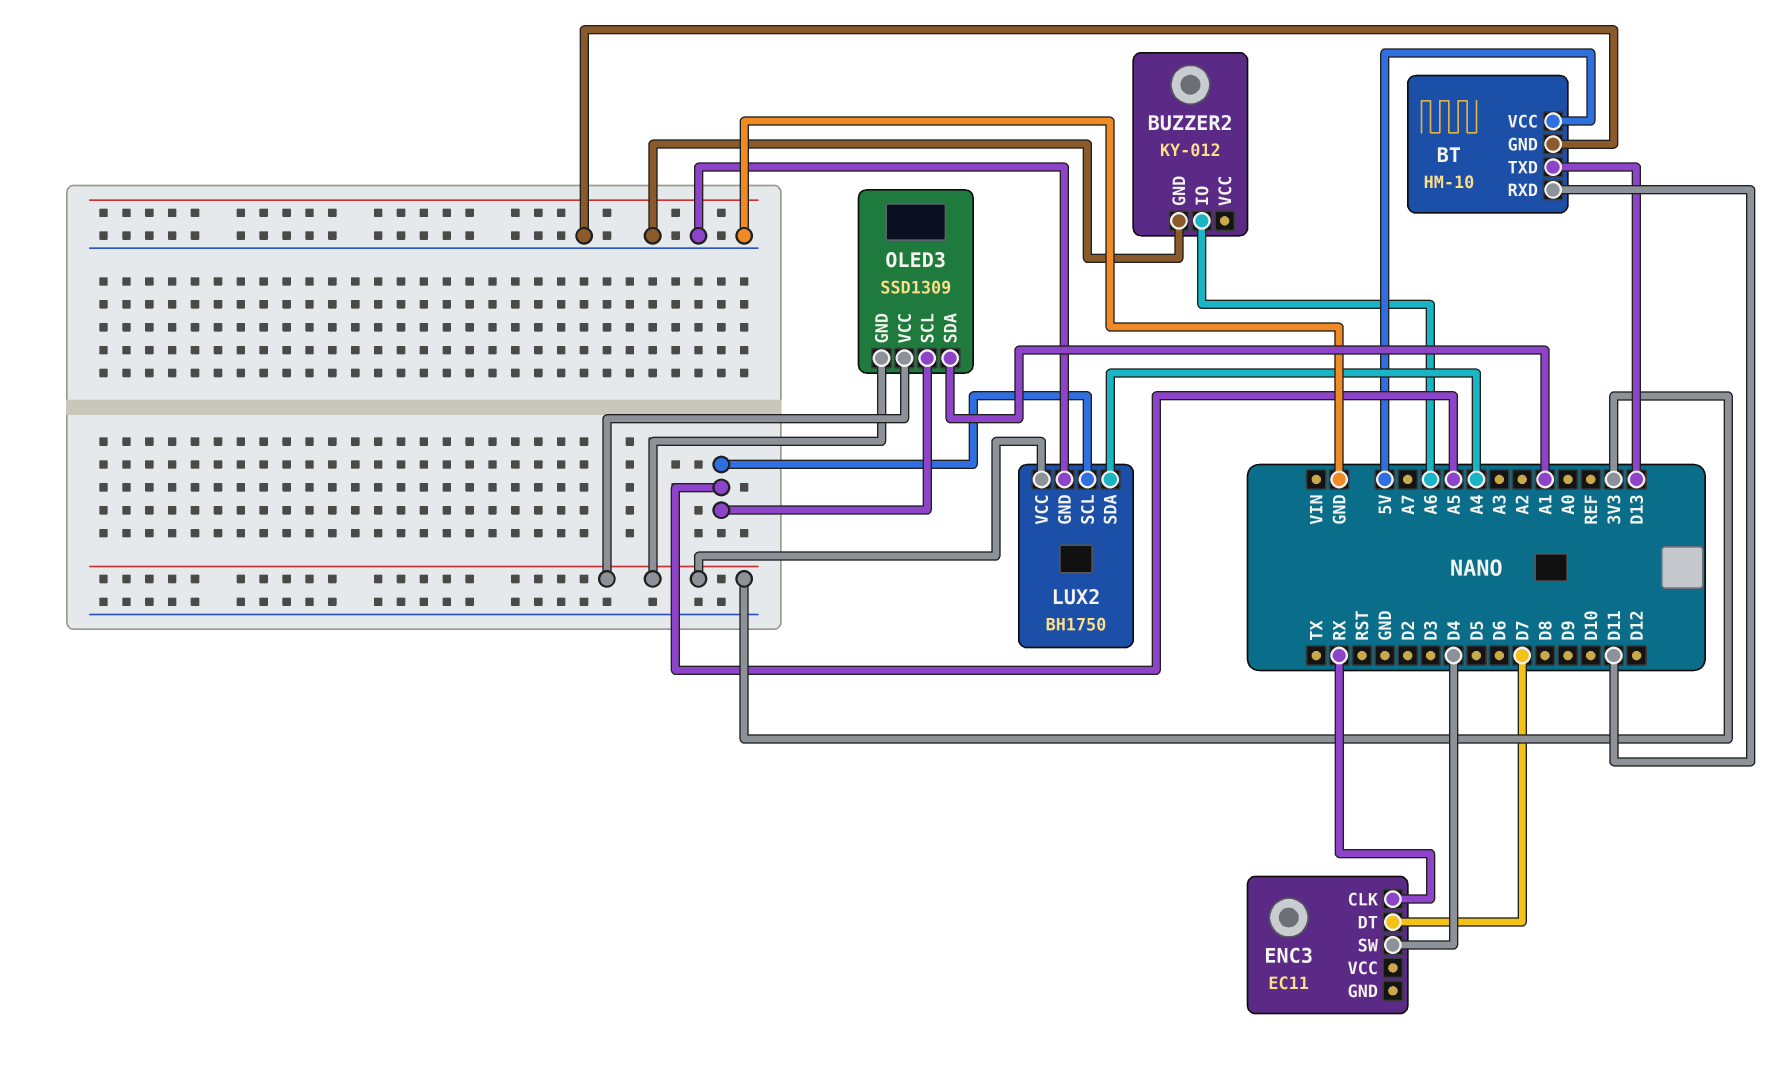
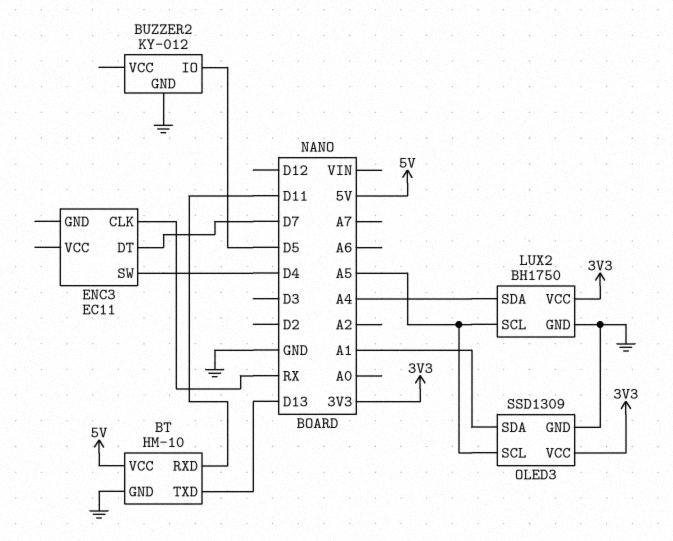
BUZZER2 pin IO: A6 -> D5
OLED3 pin GND: 3V3 -> GND

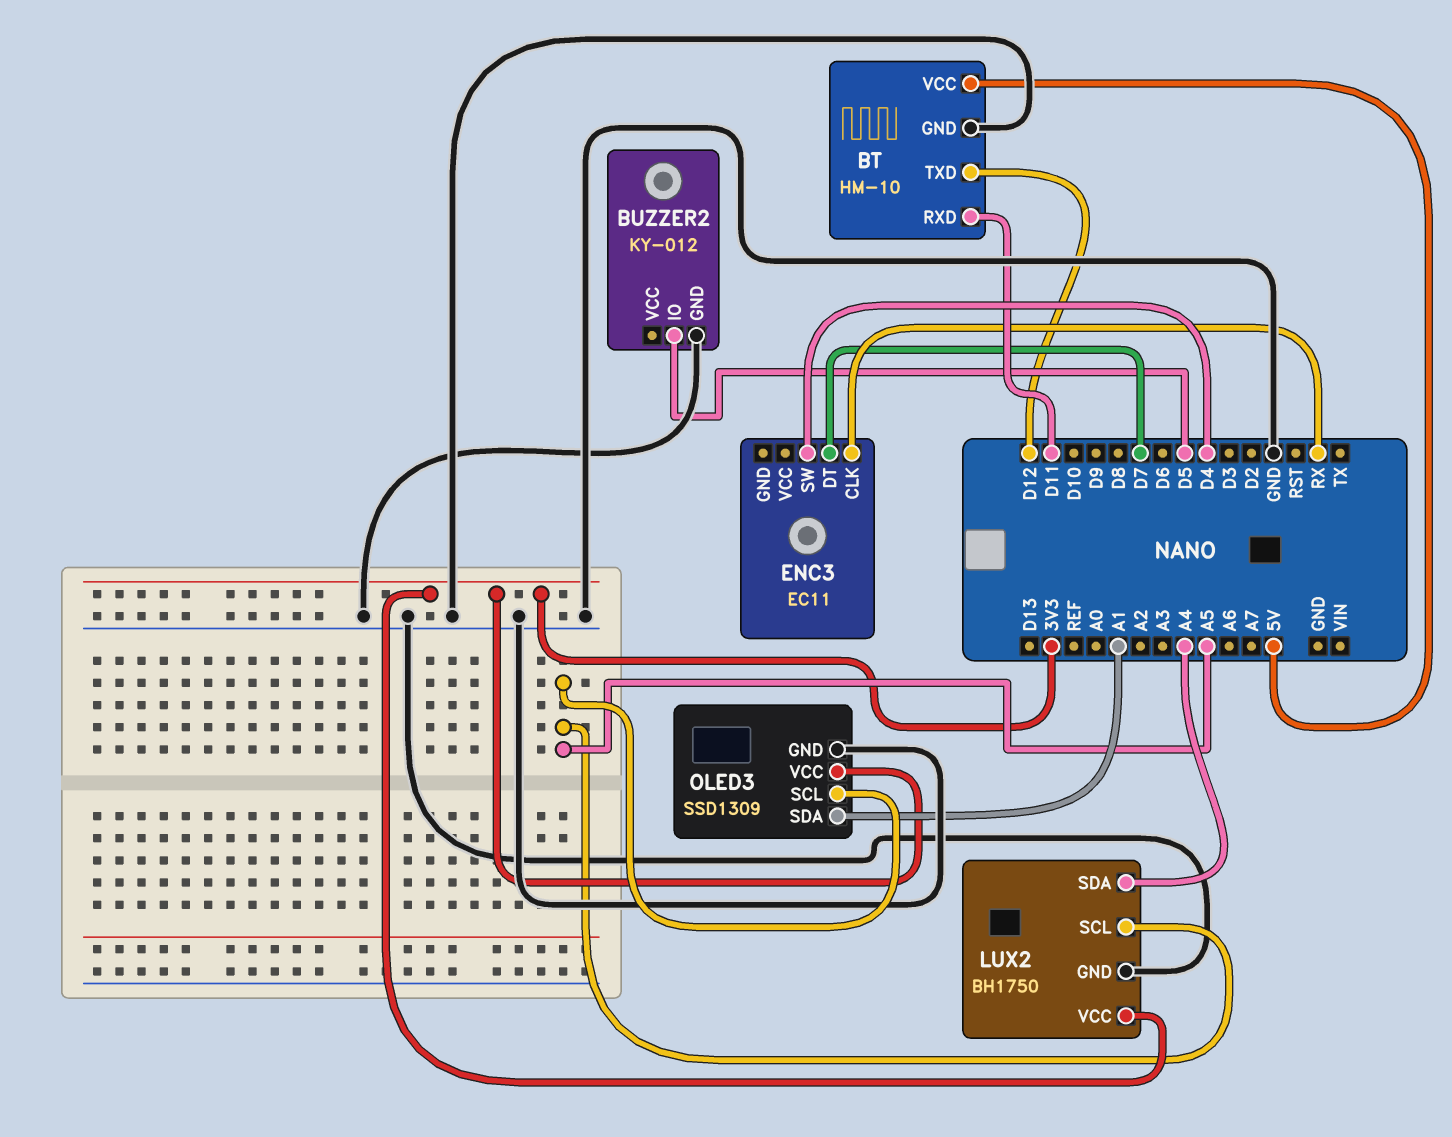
BT pin TXD: D13 -> D12

